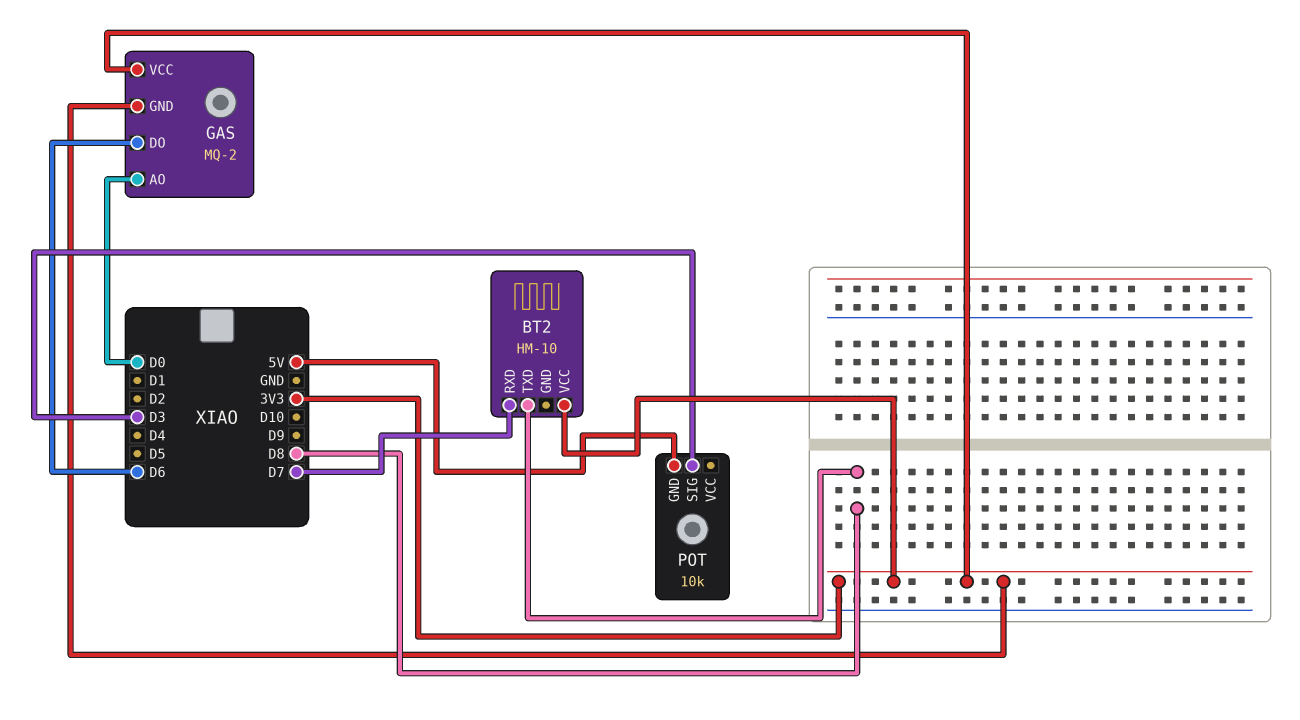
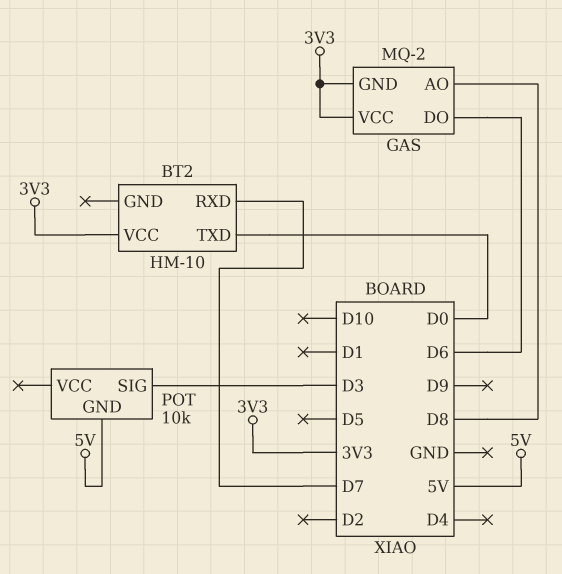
BT2 pin TXD: D8 -> D0
GAS pin AO: D0 -> D8

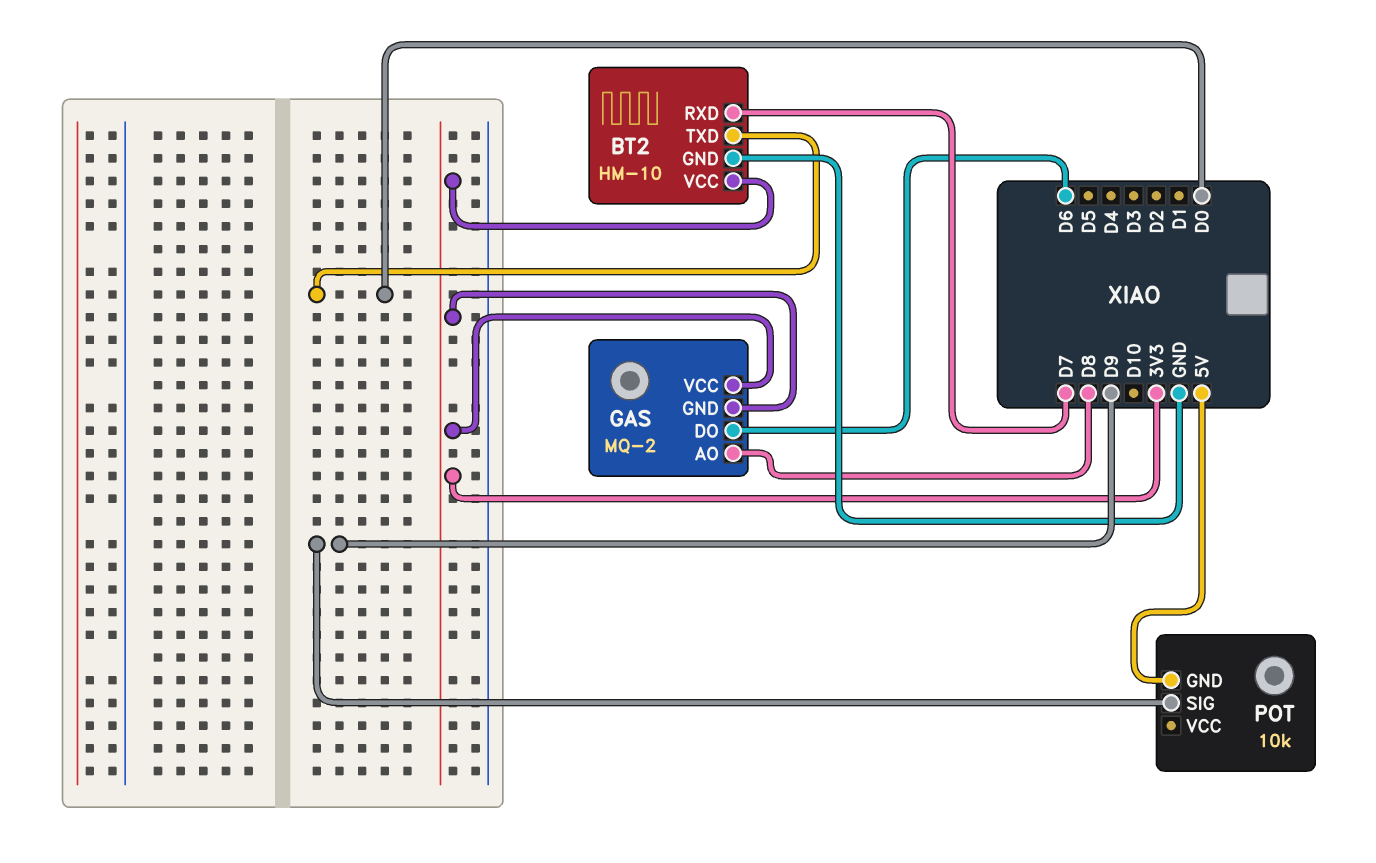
BT2 pin GND: none -> GND
POT pin SIG: D3 -> D9

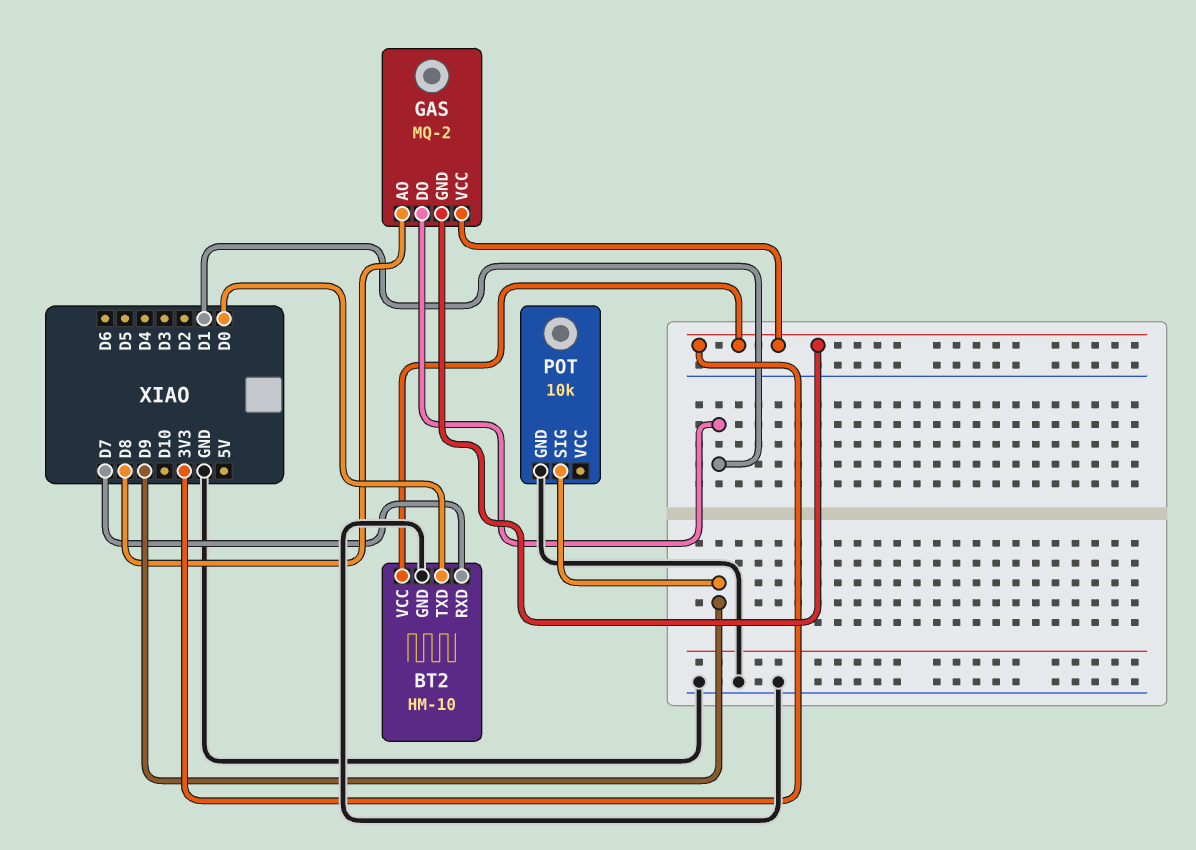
GAS pin DO: D6 -> D1
POT pin GND: 5V -> GND

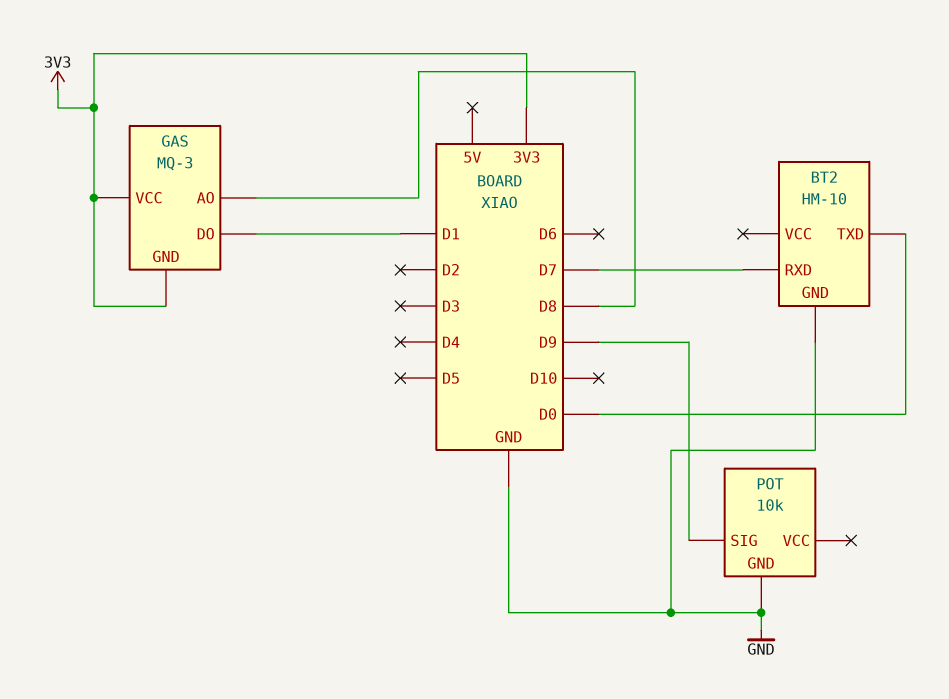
BT2 pin VCC: 3V3 -> none
GAS: MQ-2 -> MQ-3

